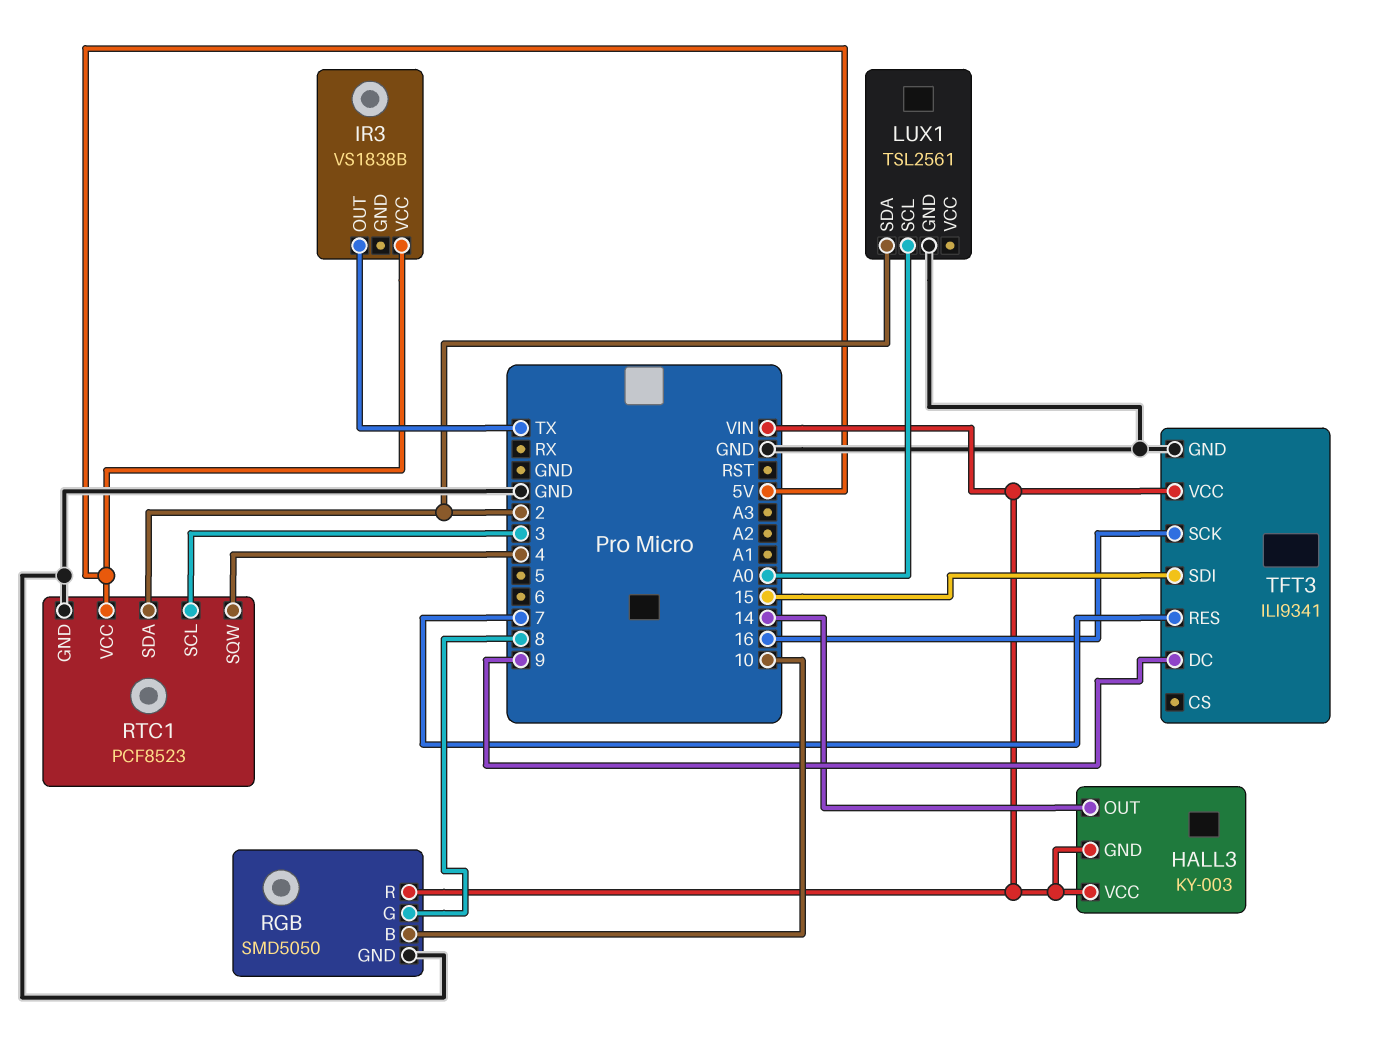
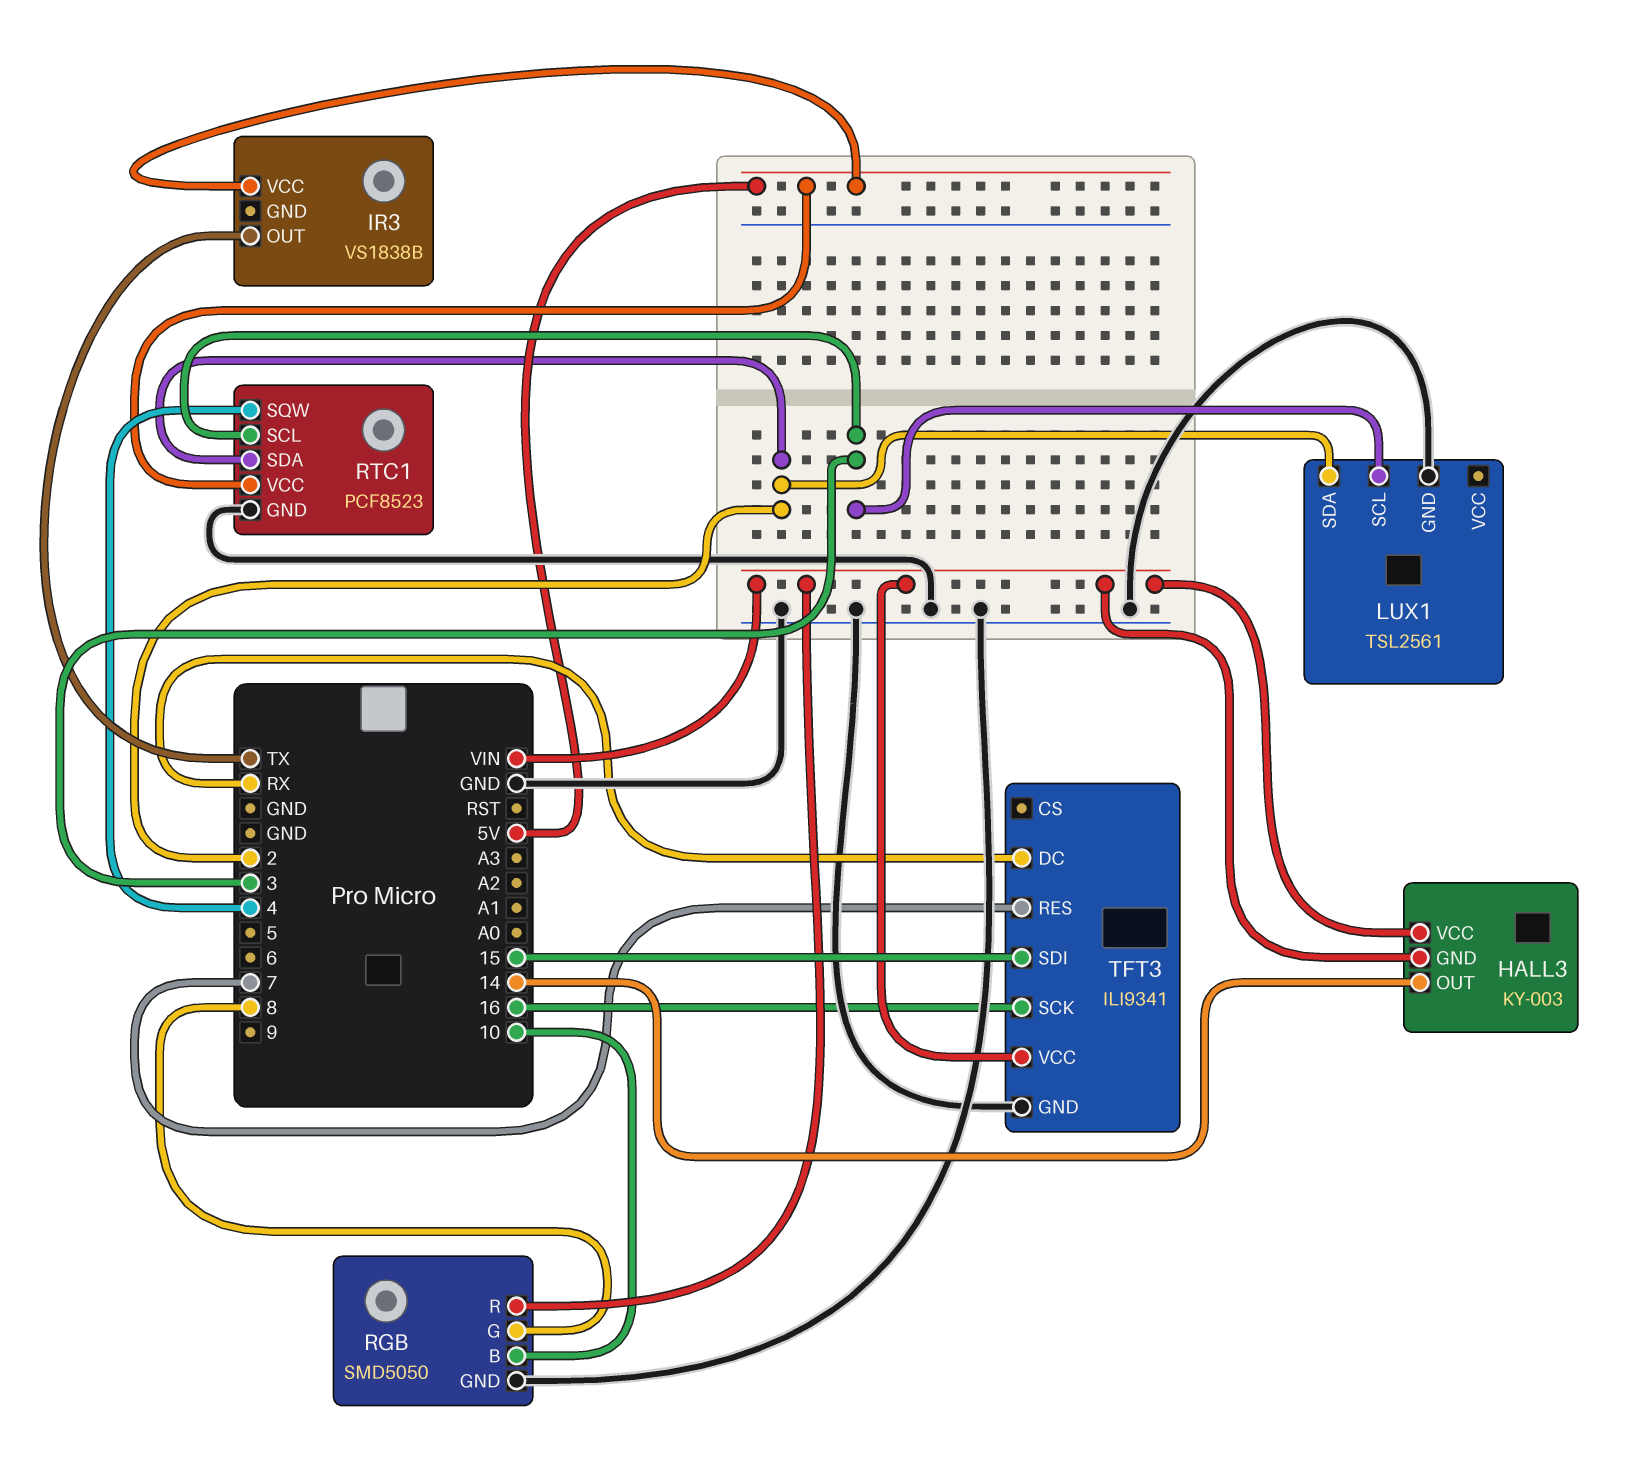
LUX1 pin SCL: A0 -> 3
TFT3 pin DC: 9 -> RX

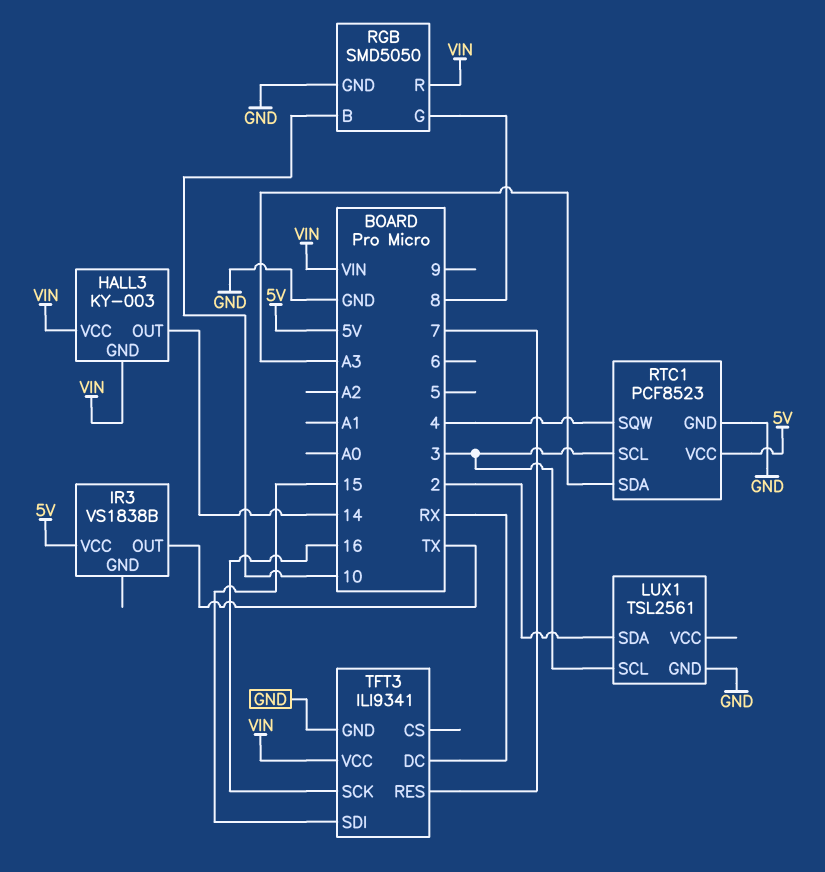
RTC1 pin SDA: 2 -> A3

